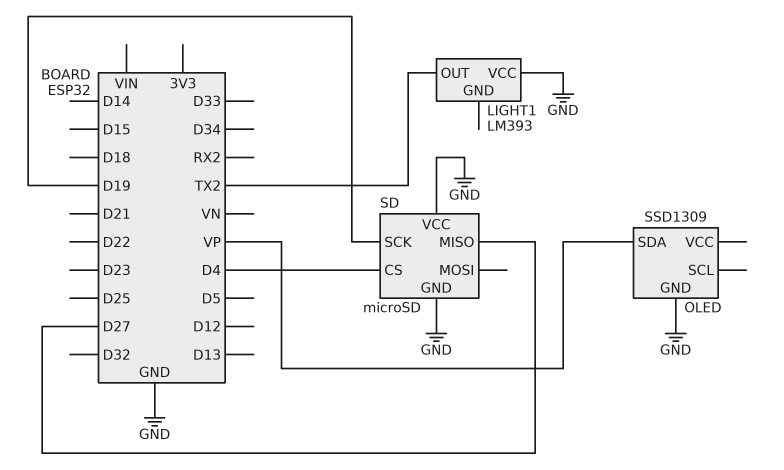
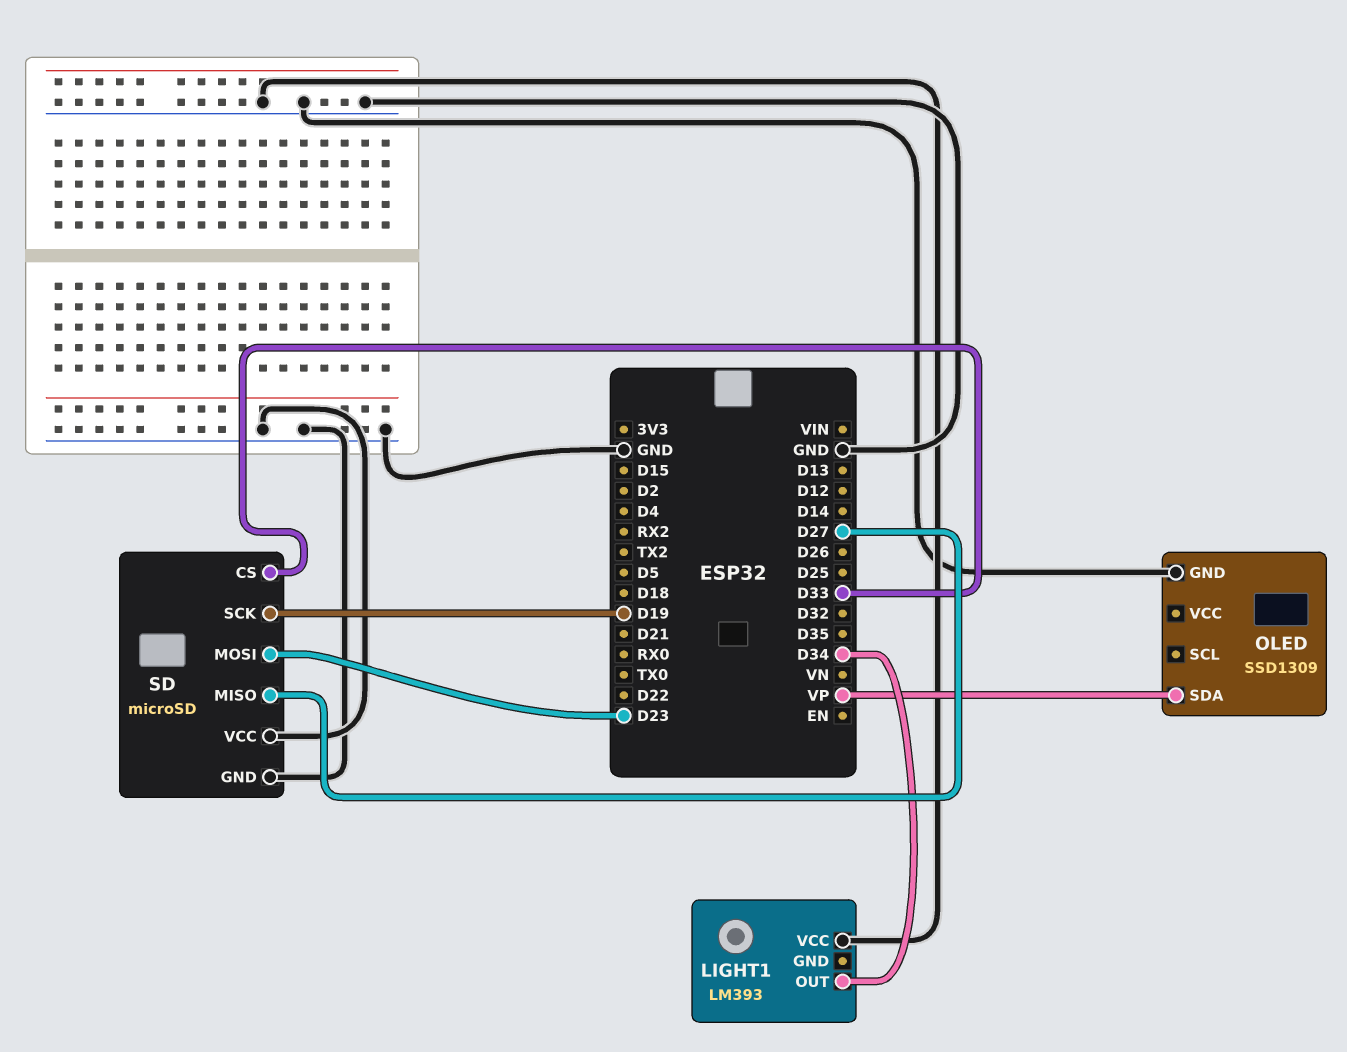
LIGHT1 pin OUT: TX2 -> D34
SD pin CS: D4 -> D33
SD pin MOSI: none -> D23

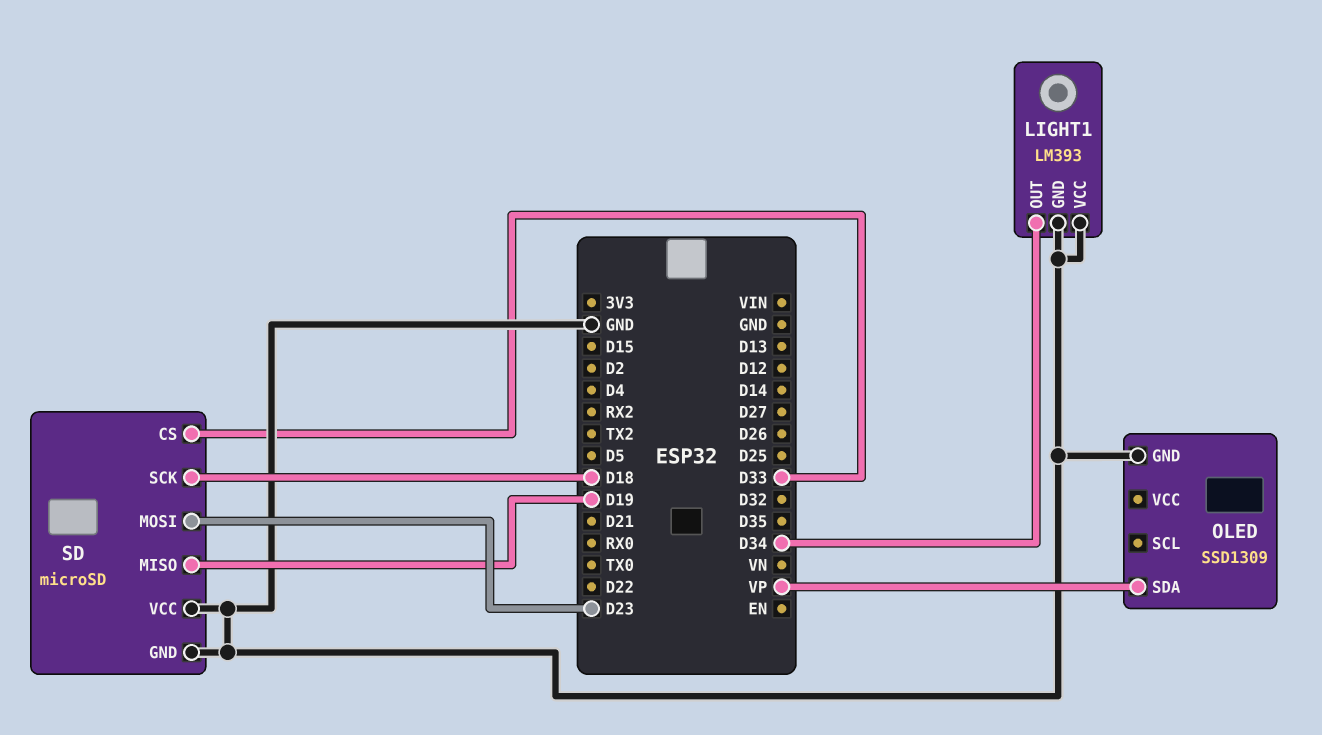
LIGHT1 pin GND: none -> GND
SD pin MISO: D27 -> D19
SD pin SCK: D19 -> D18

